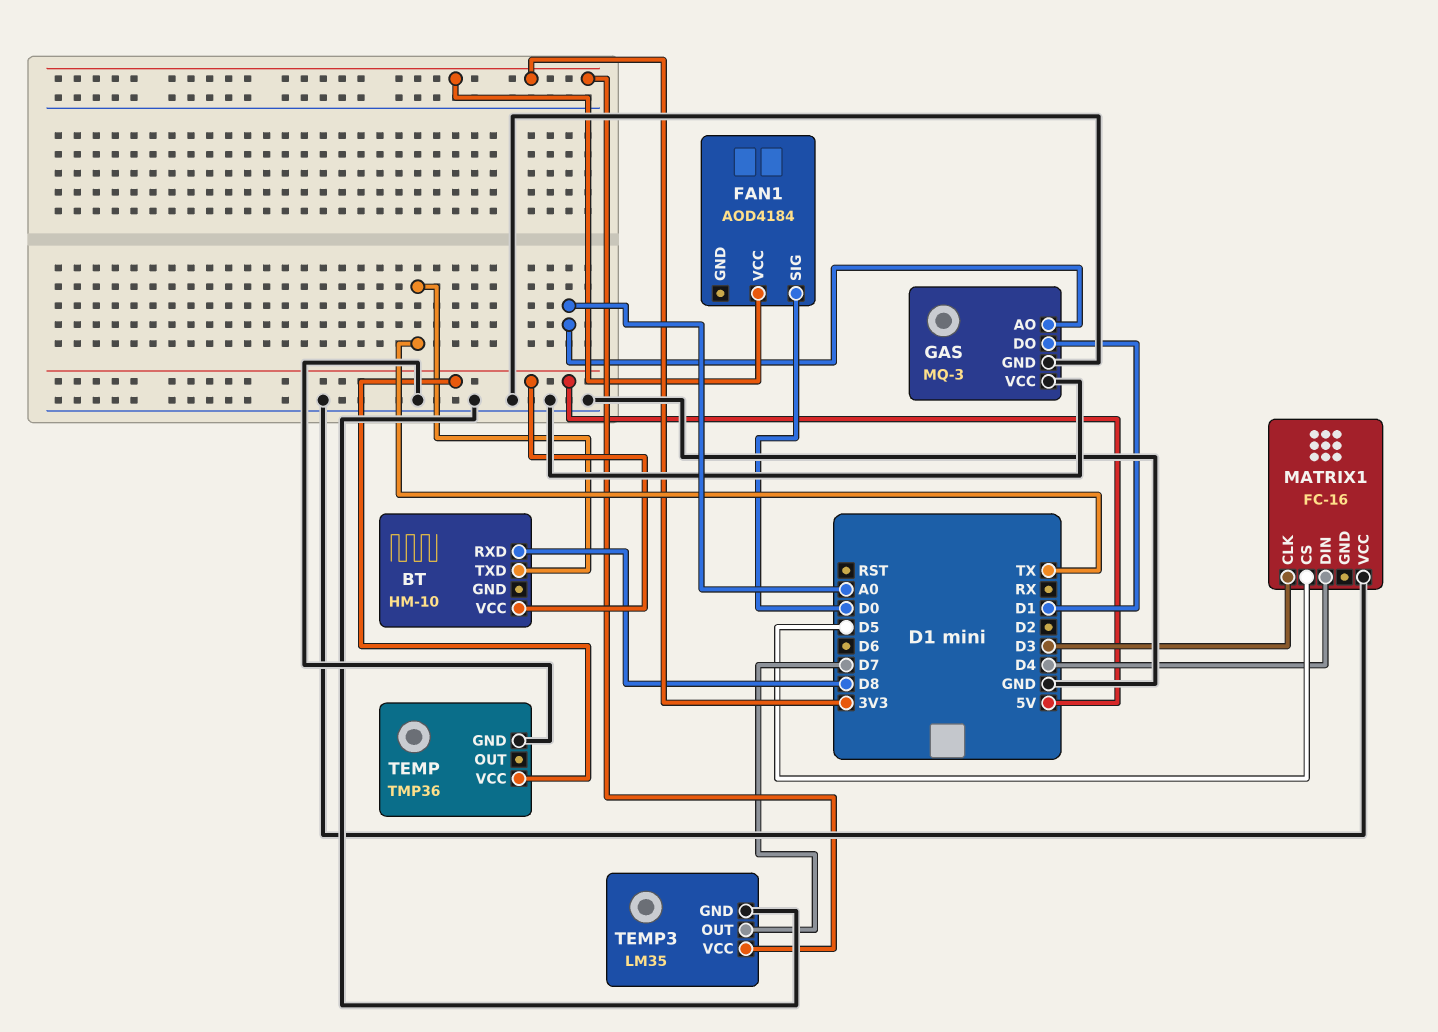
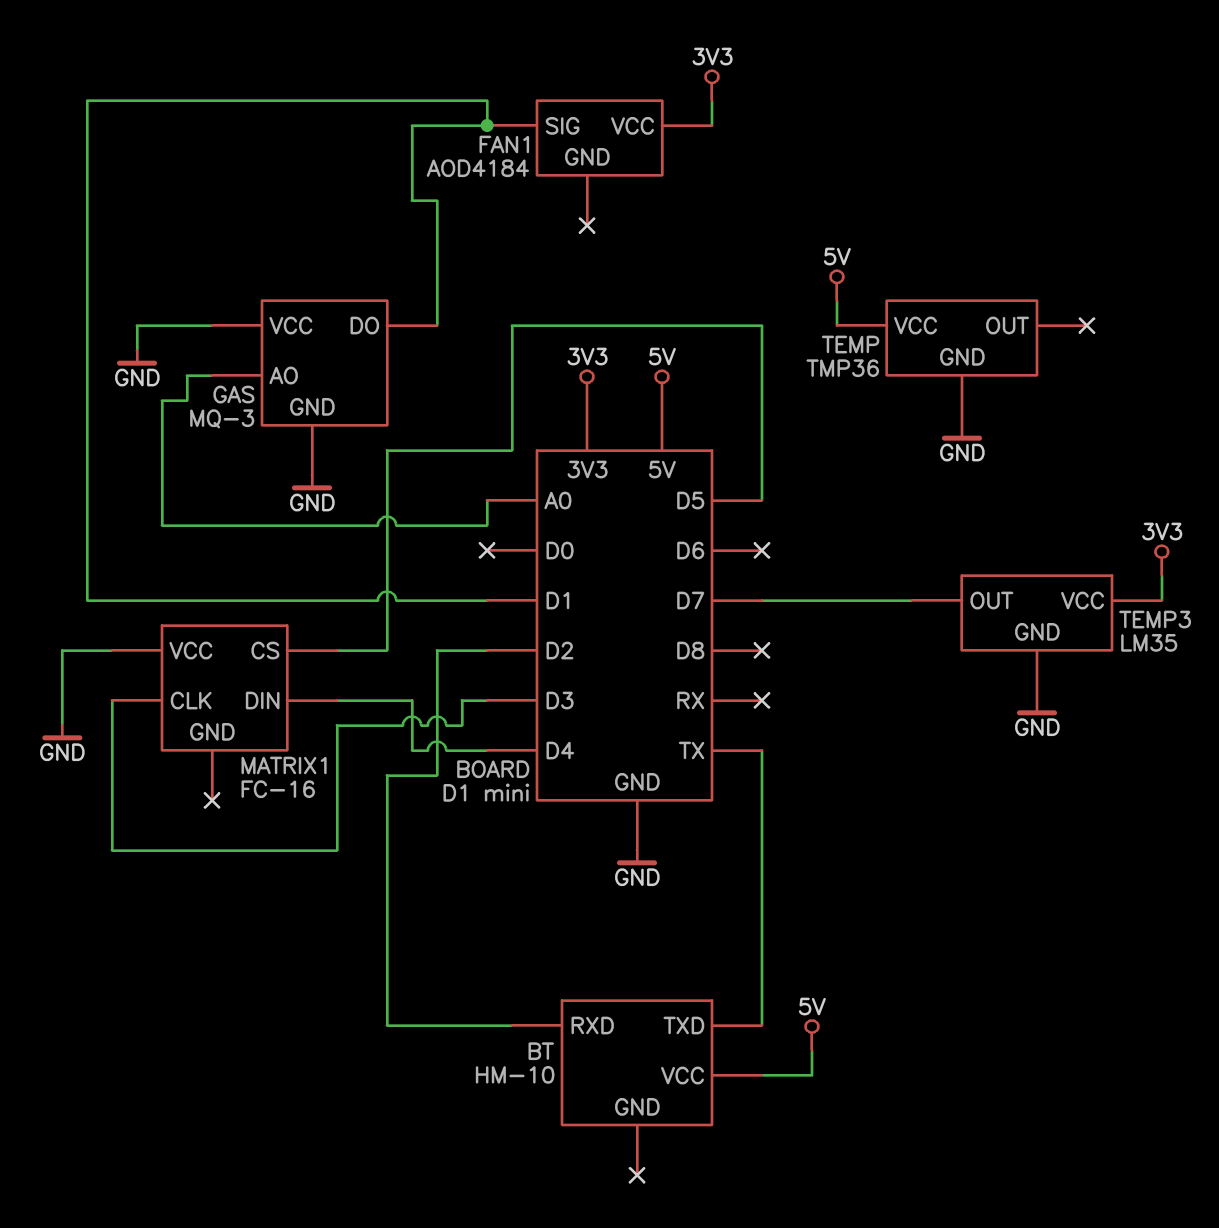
BT pin RXD: D8 -> D2
FAN1 pin SIG: D0 -> D1

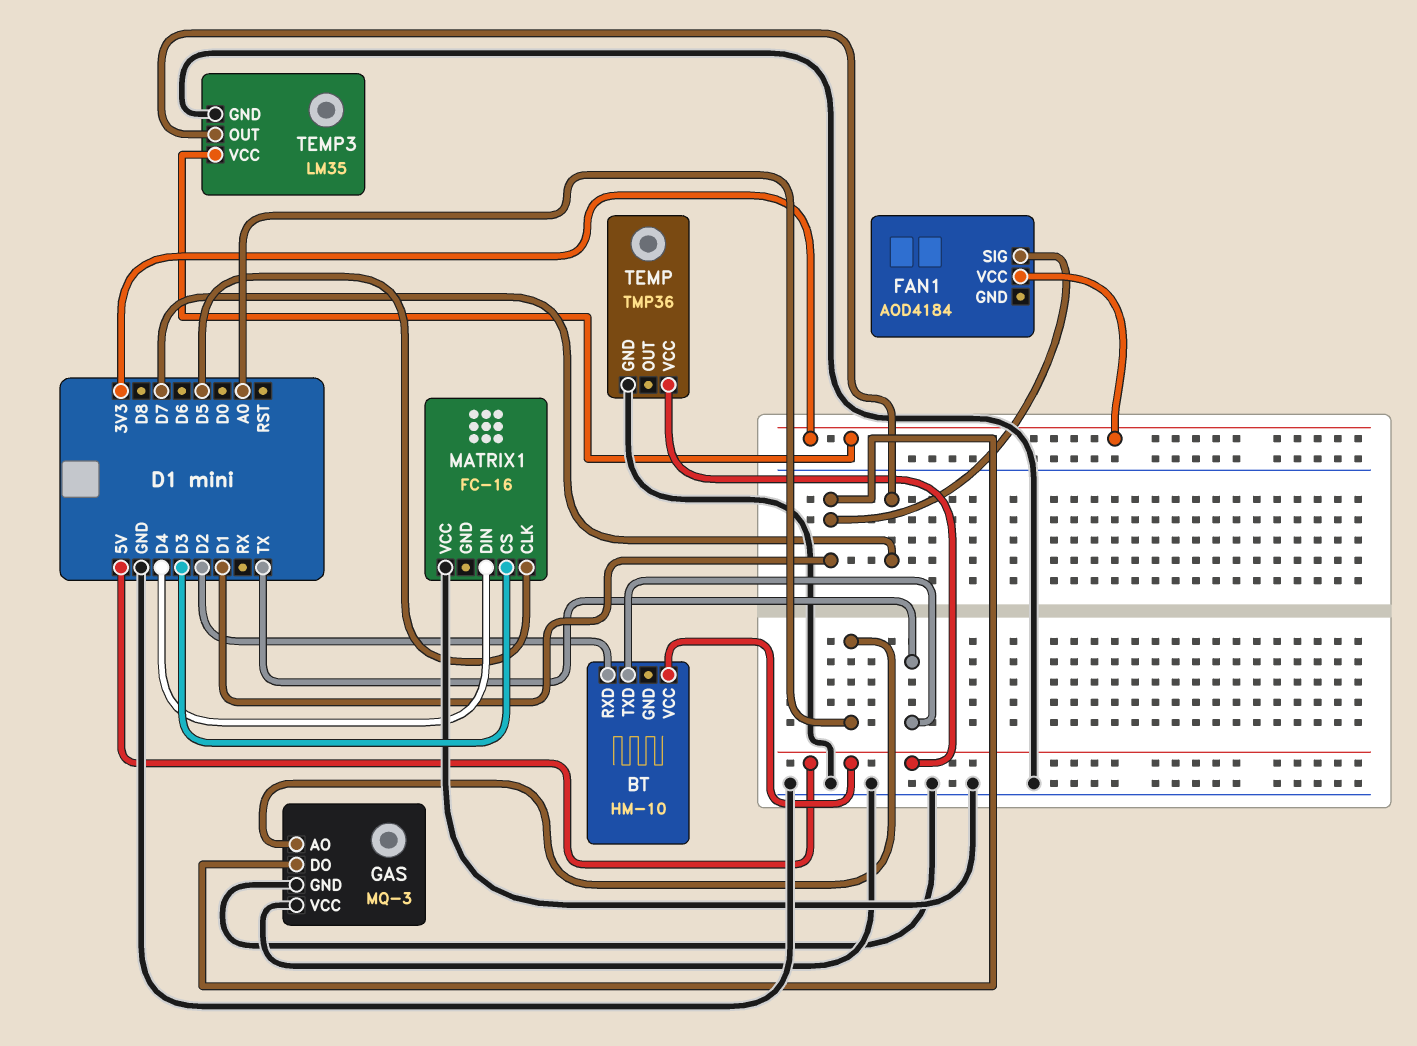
MATRIX1 pin CLK: D3 -> D5
MATRIX1 pin CS: D5 -> D3

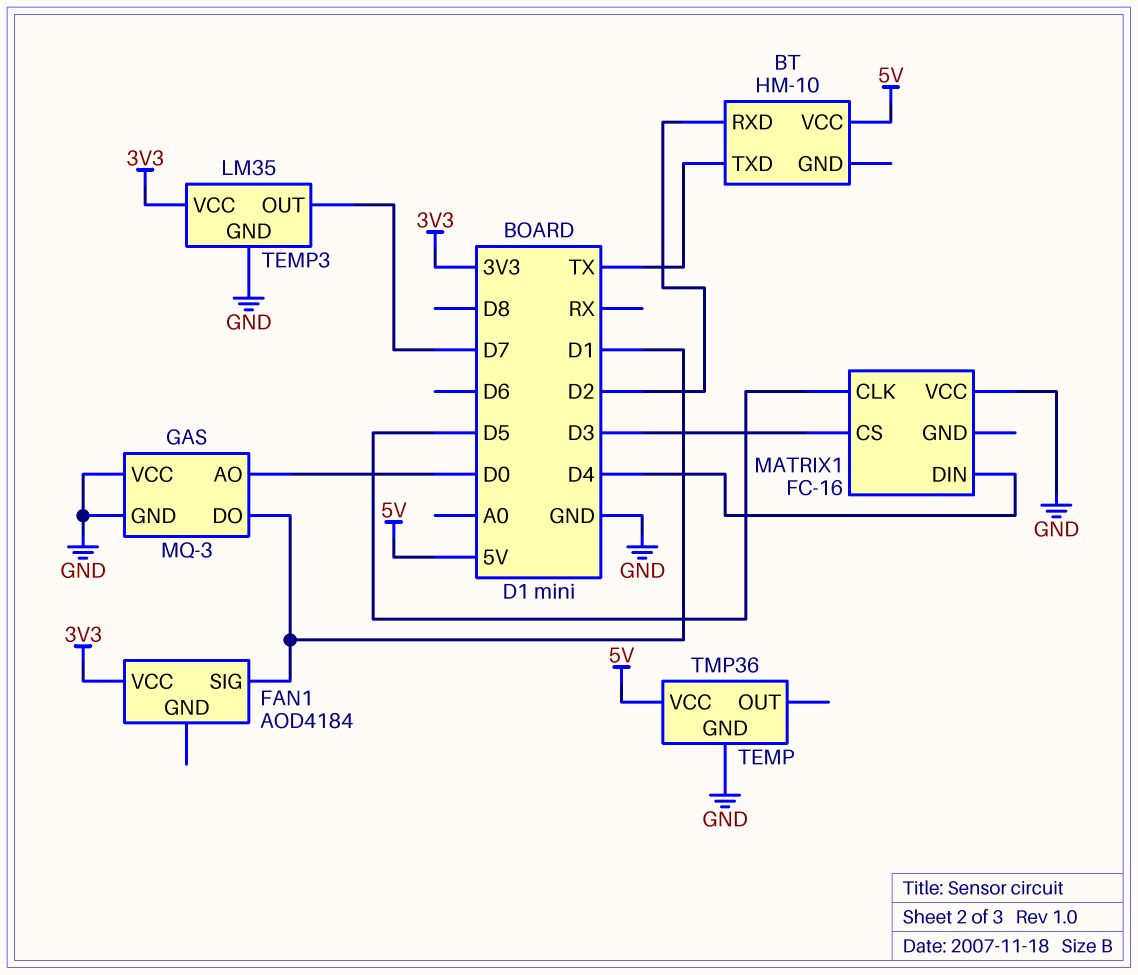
GAS pin AO: A0 -> D0

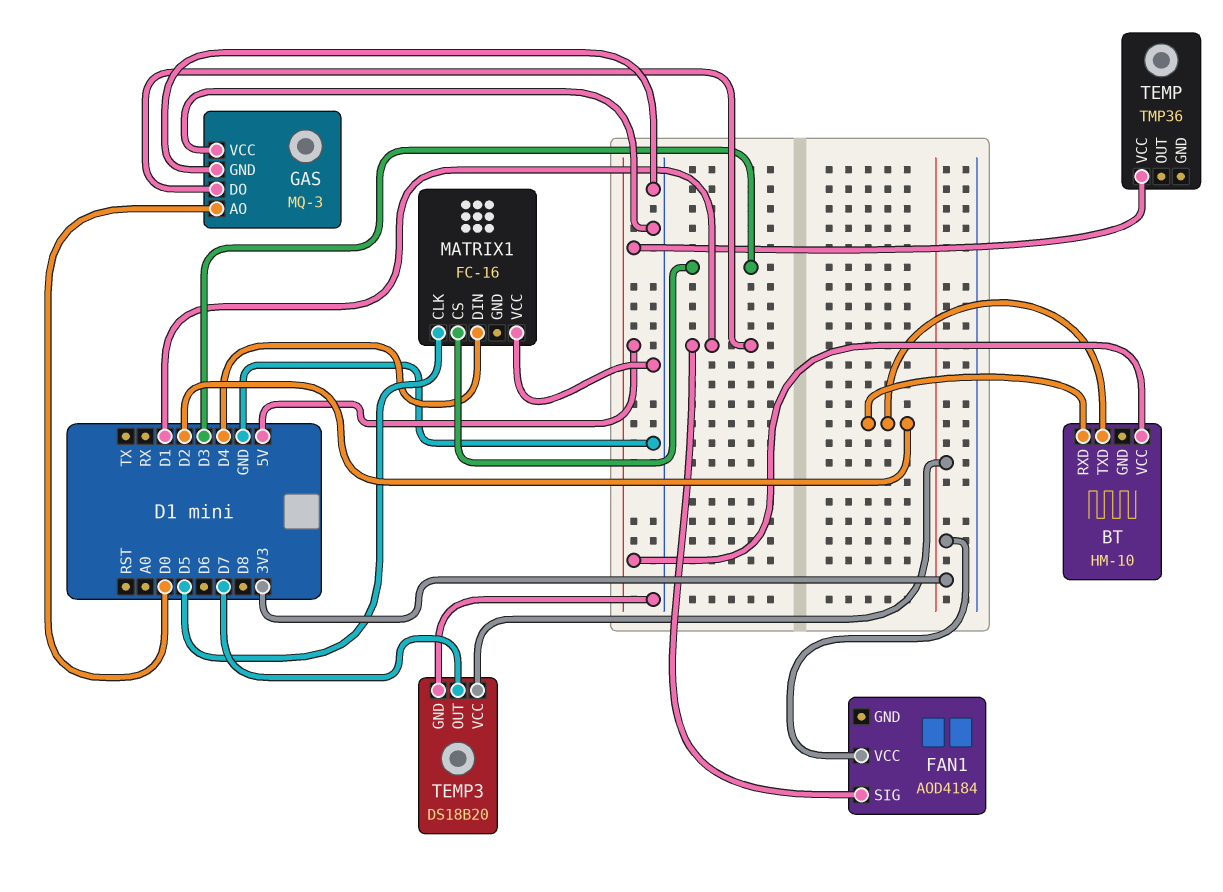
BT pin TXD: TX -> D2
TEMP pin GND: GND -> none
TEMP3: LM35 -> DS18B20

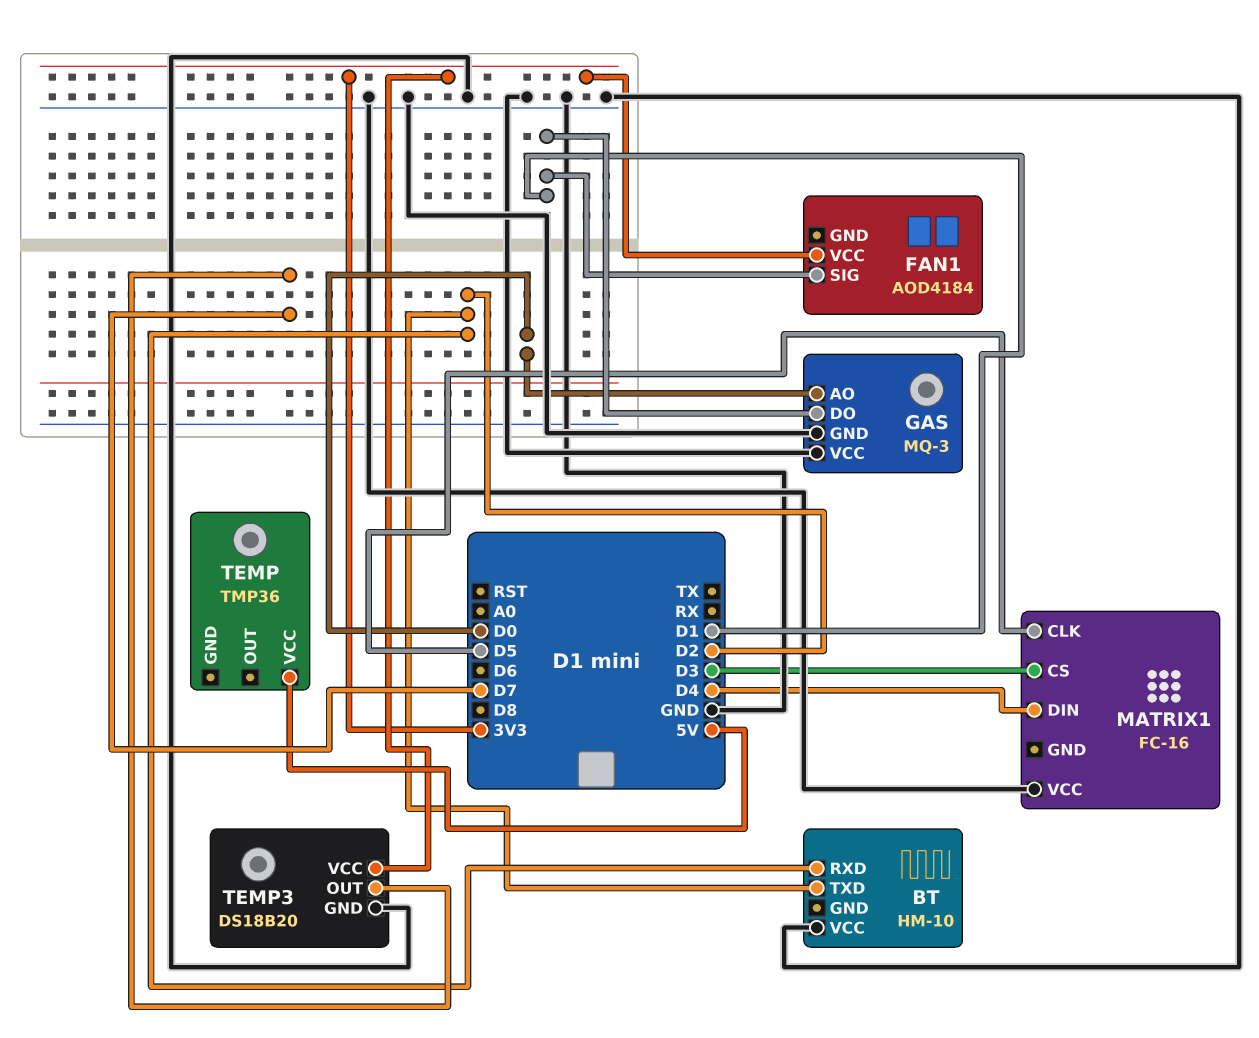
BT pin VCC: 5V -> GND

